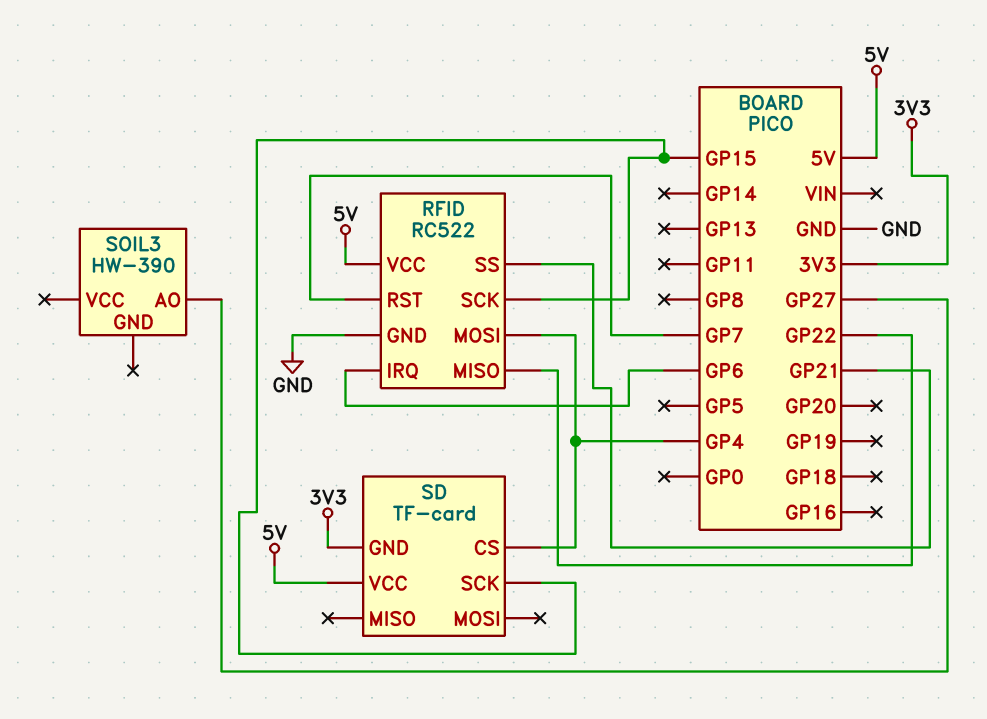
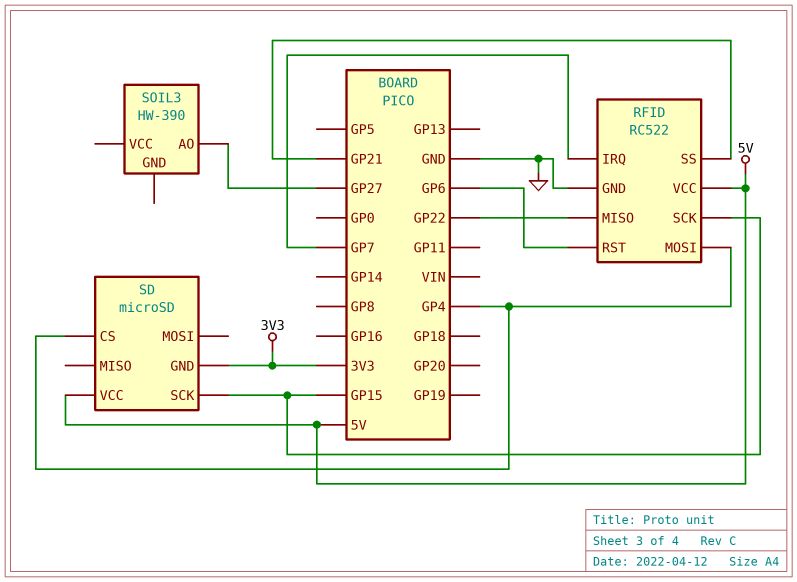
RFID pin IRQ: GP6 -> GP7
RFID pin RST: GP7 -> GP6
SD: TF-card -> microSD

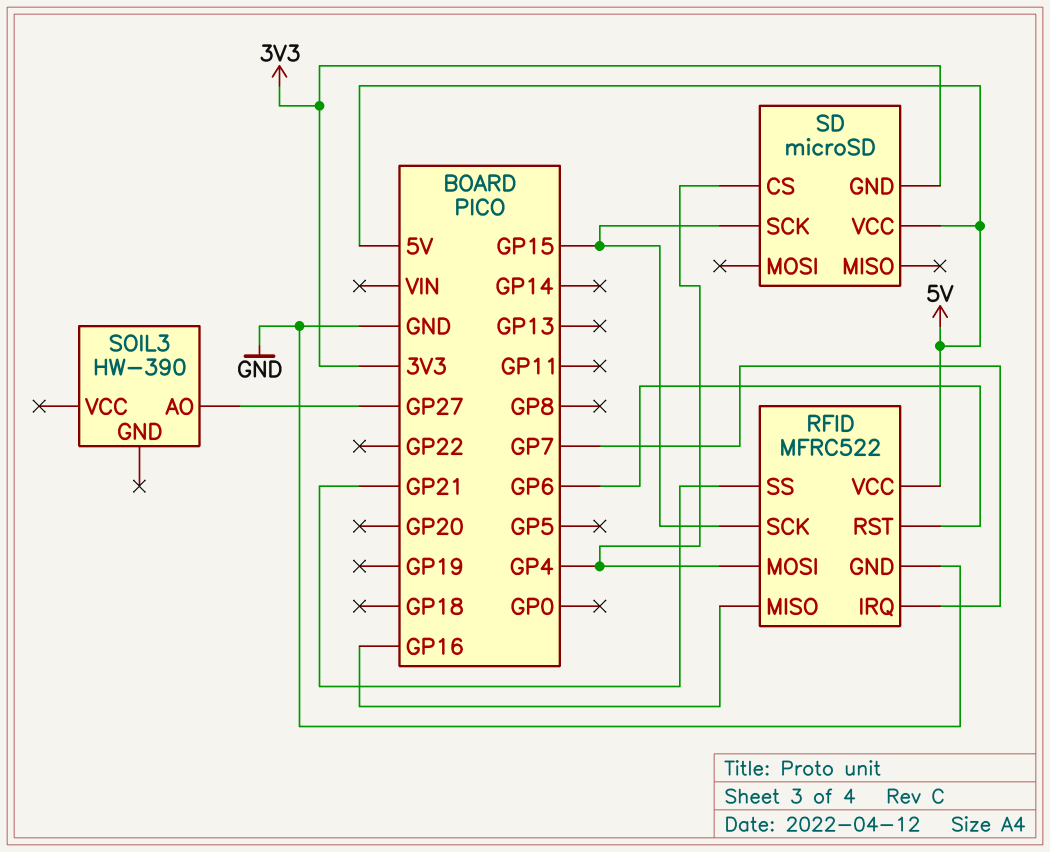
RFID: RC522 -> MFRC522
RFID pin MISO: GP22 -> GP16

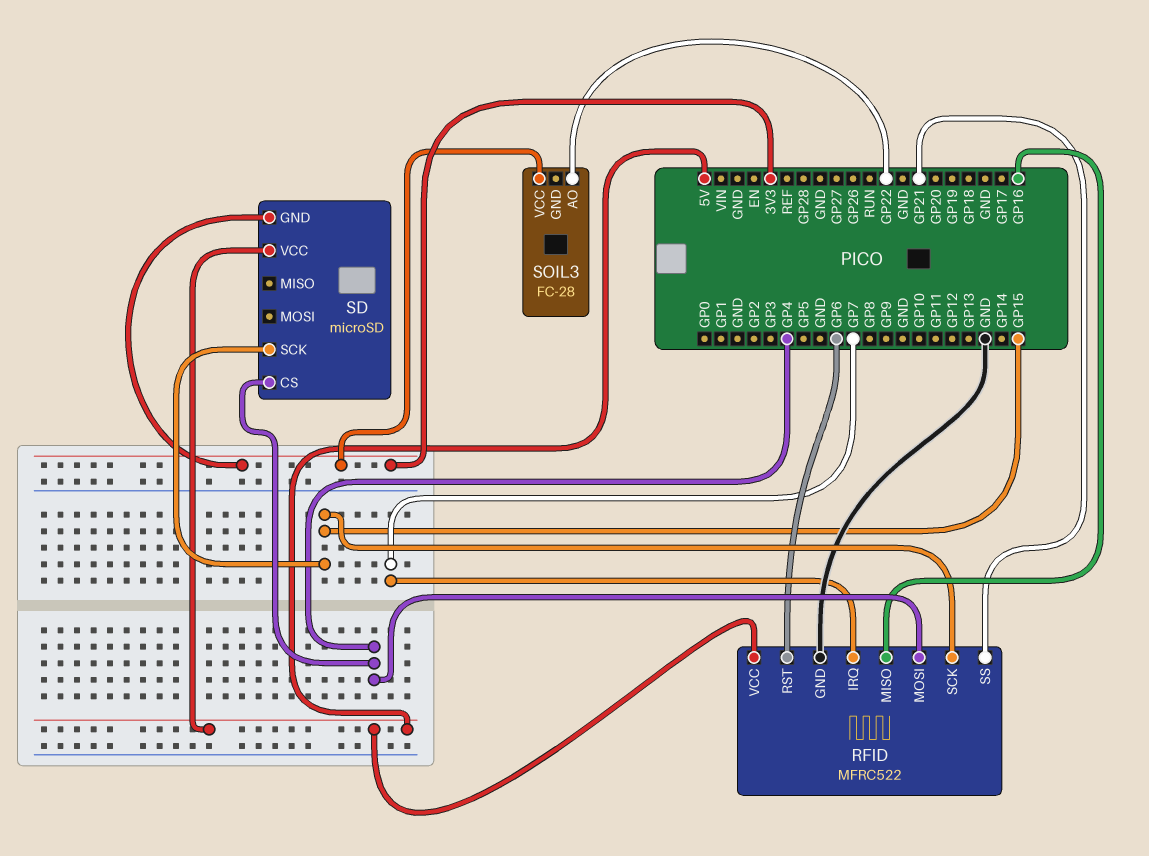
SOIL3: HW-390 -> FC-28
SOIL3 pin AO: GP27 -> GP22
SOIL3 pin VCC: none -> 3V3

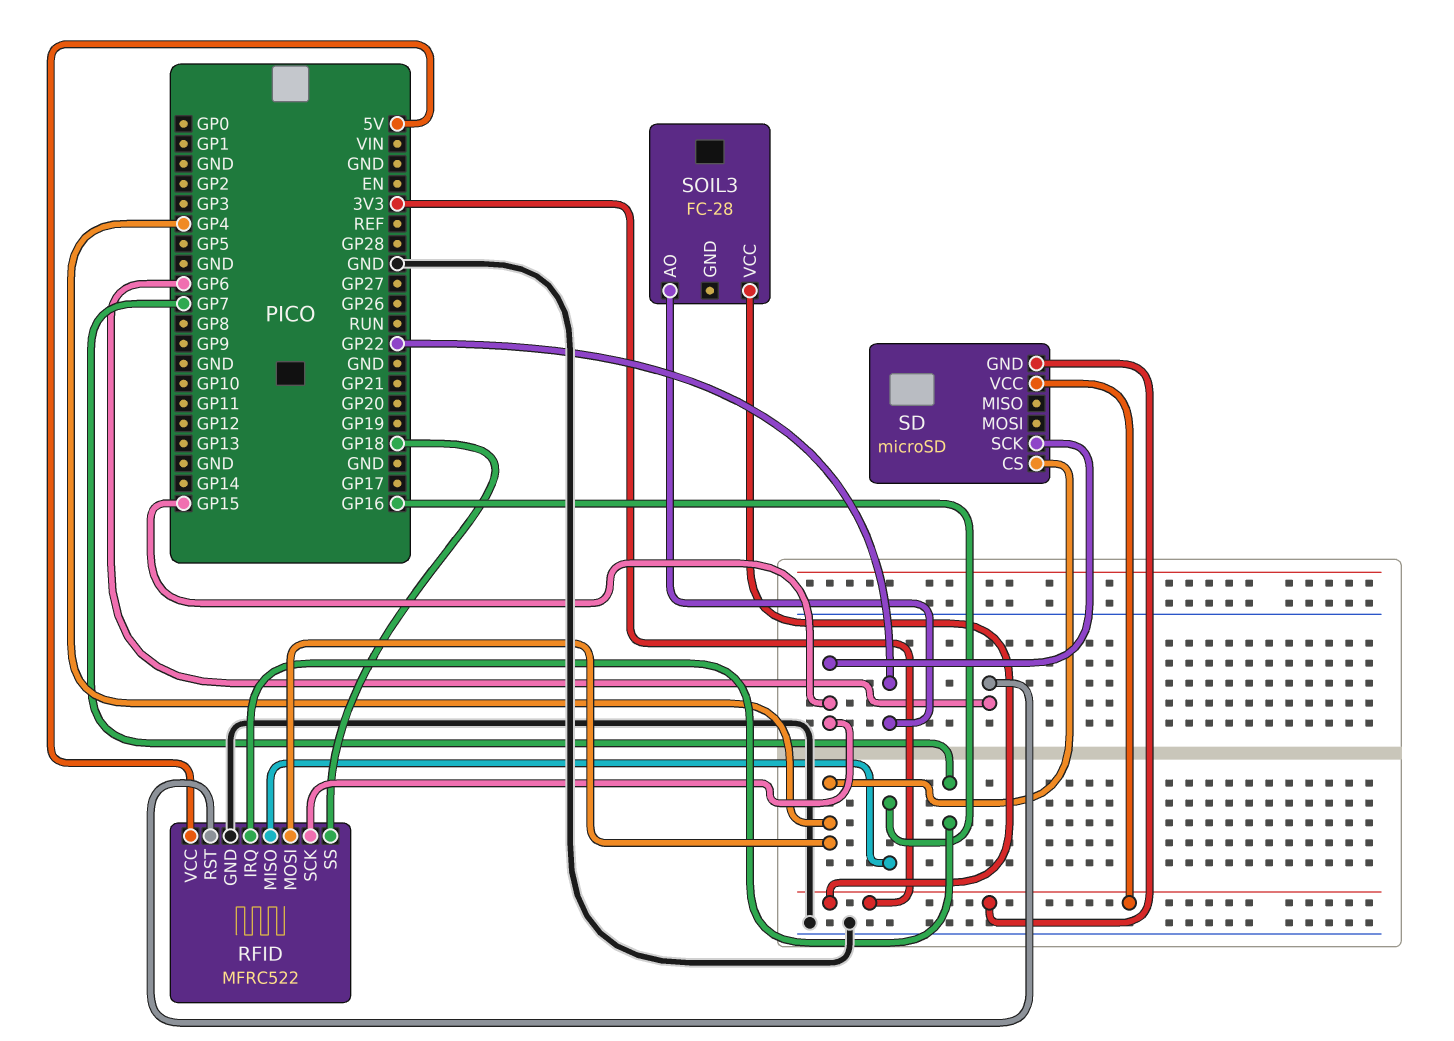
RFID pin SS: GP21 -> GP18
SD pin VCC: 5V -> 3V3

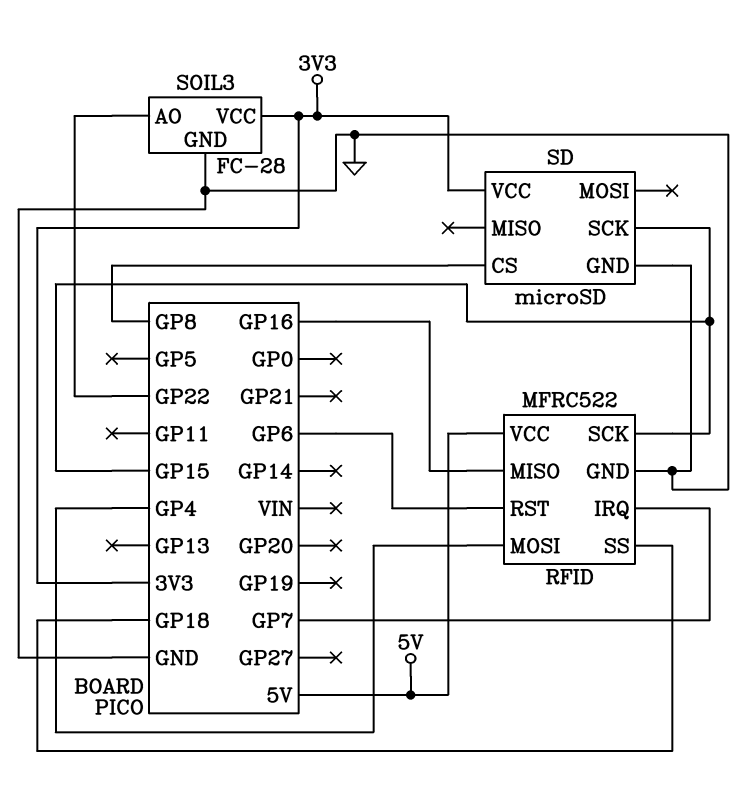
SD pin CS: GP4 -> GP8
SD pin GND: 3V3 -> GND
SOIL3 pin GND: none -> GND

